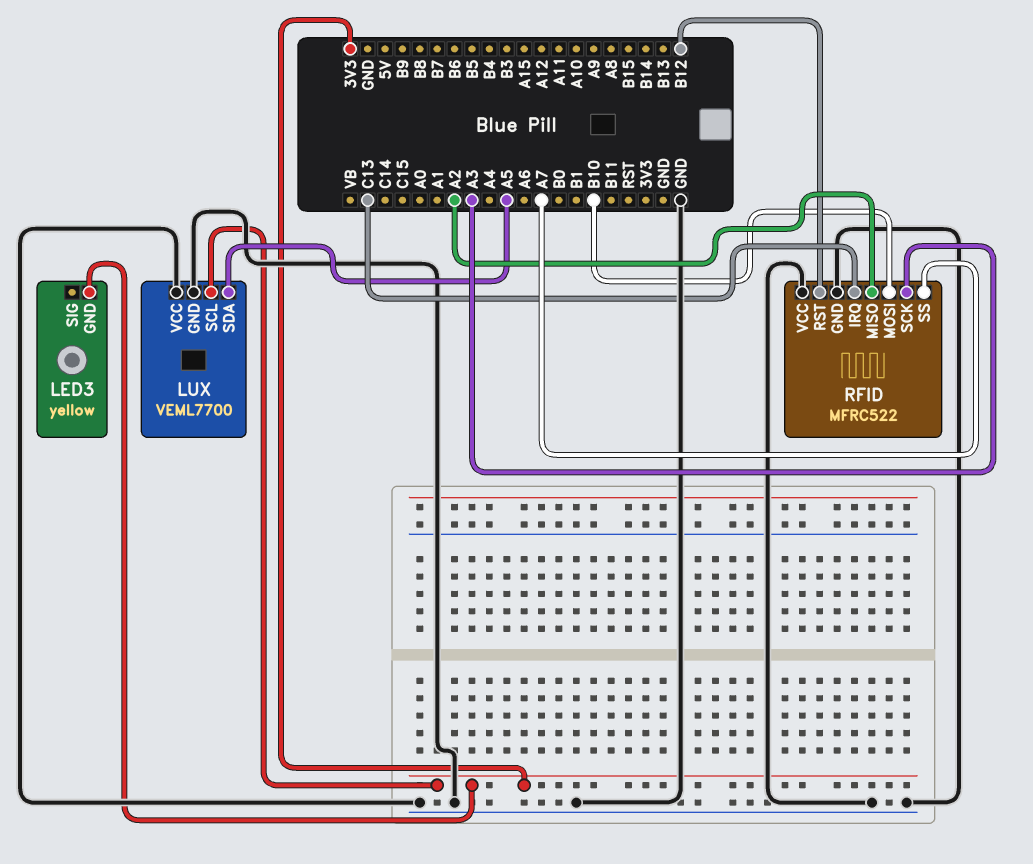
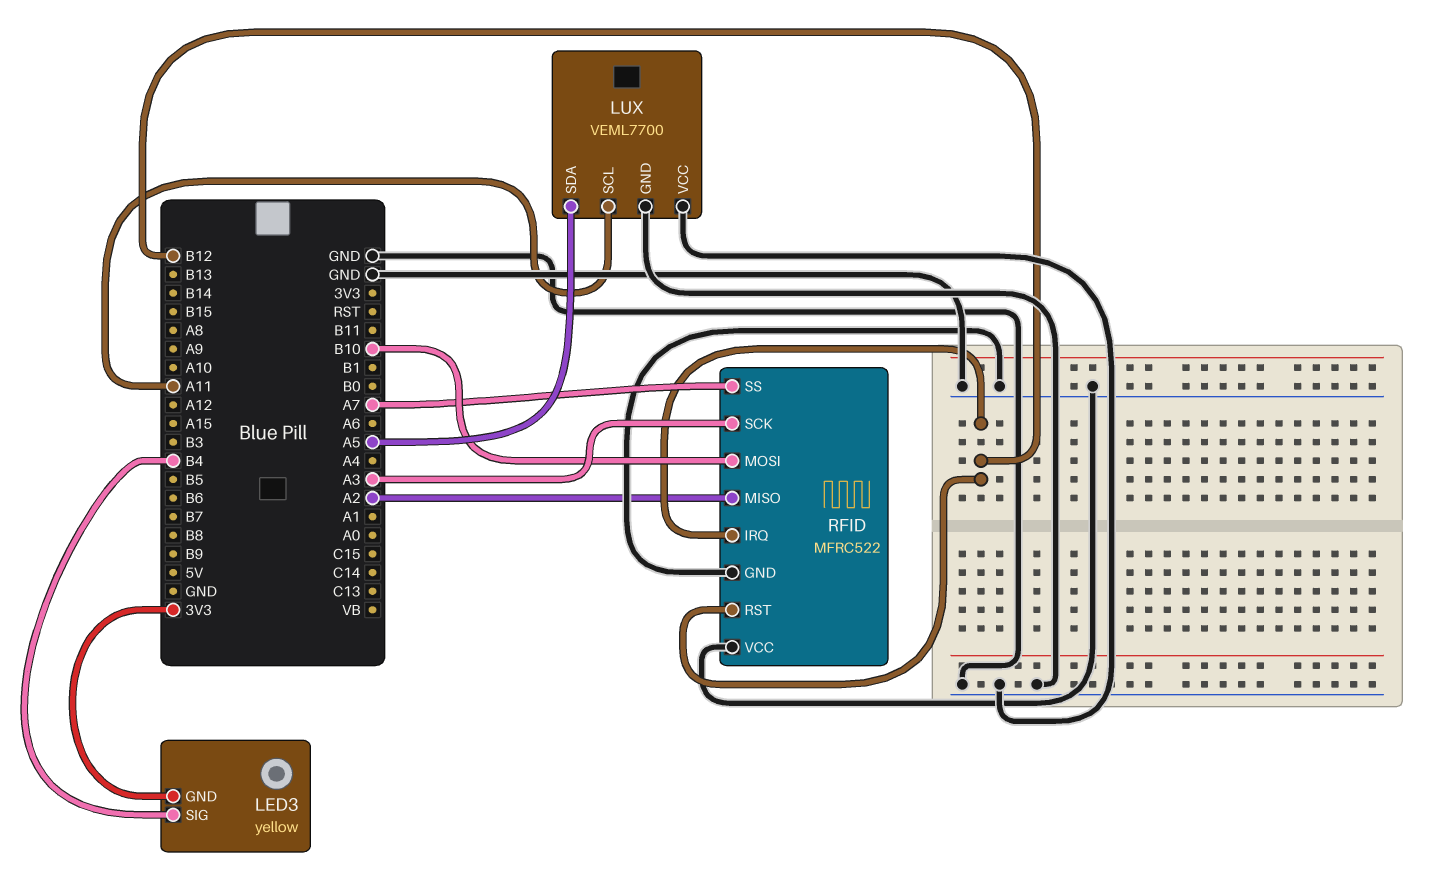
LED3 pin SIG: none -> B4
LUX pin SCL: 3V3 -> A11
RFID pin IRQ: C13 -> B12

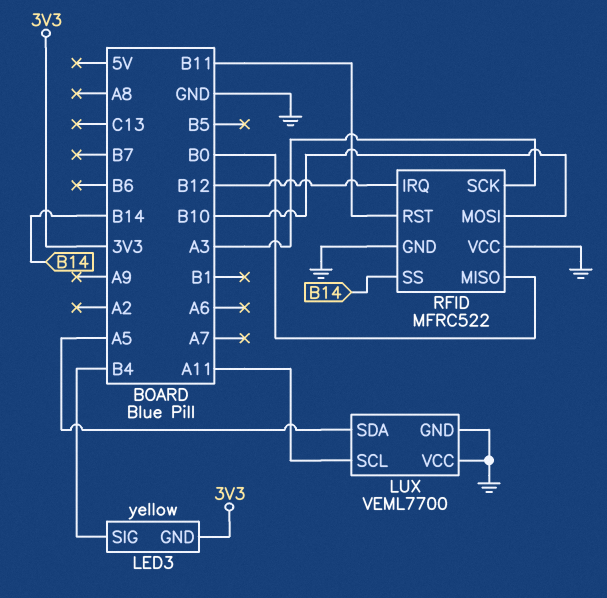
RFID pin MISO: A2 -> B0
RFID pin RST: B12 -> B11
RFID pin SS: A7 -> B14

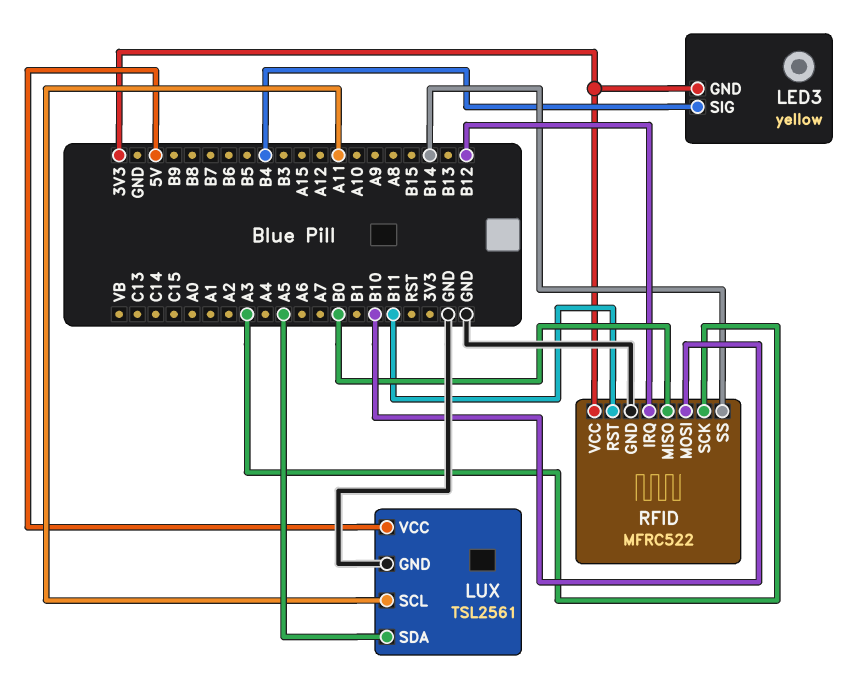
LUX: VEML7700 -> TSL2561
LUX pin VCC: GND -> 5V
RFID pin VCC: GND -> 3V3

